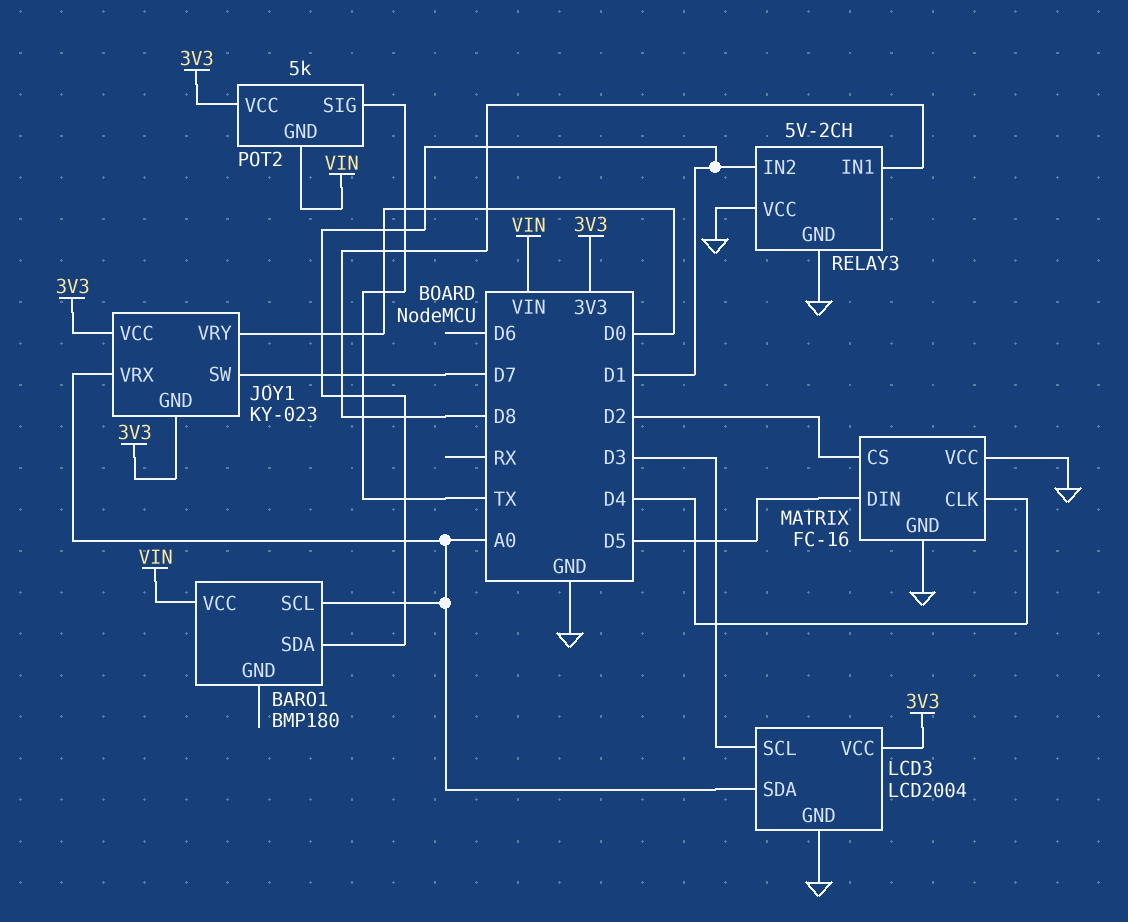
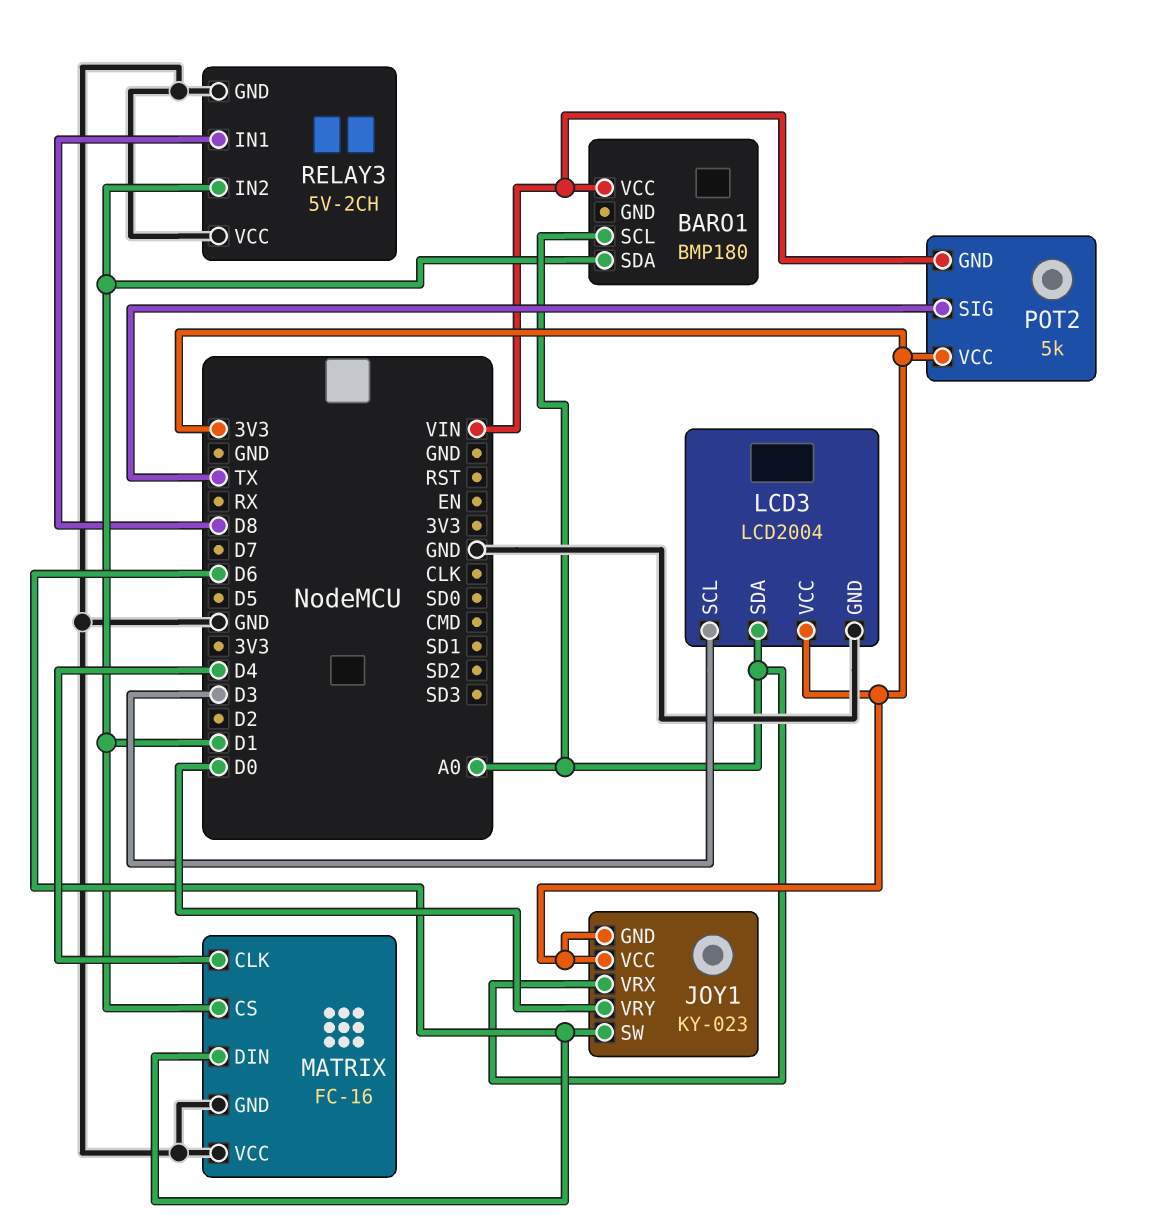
JOY1 pin SW: D7 -> D6
MATRIX pin CS: D2 -> D1
MATRIX pin DIN: D5 -> D6

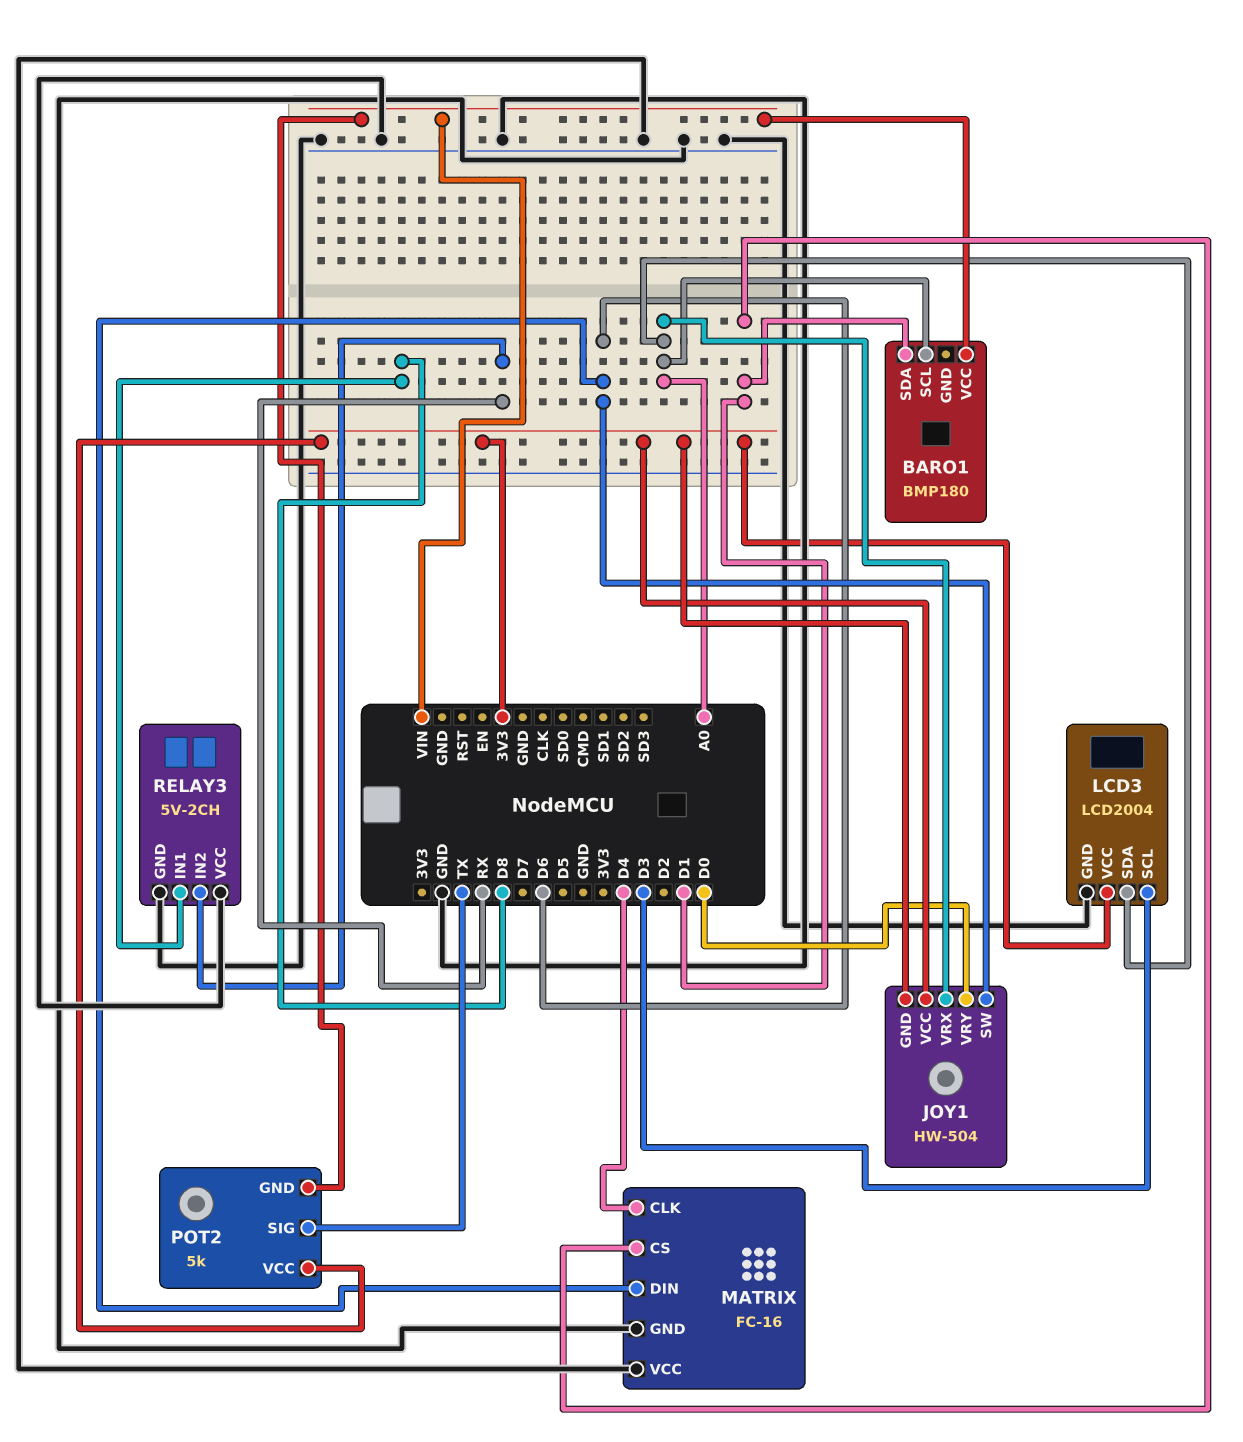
JOY1: KY-023 -> HW-504
RELAY3 pin IN2: D1 -> RX

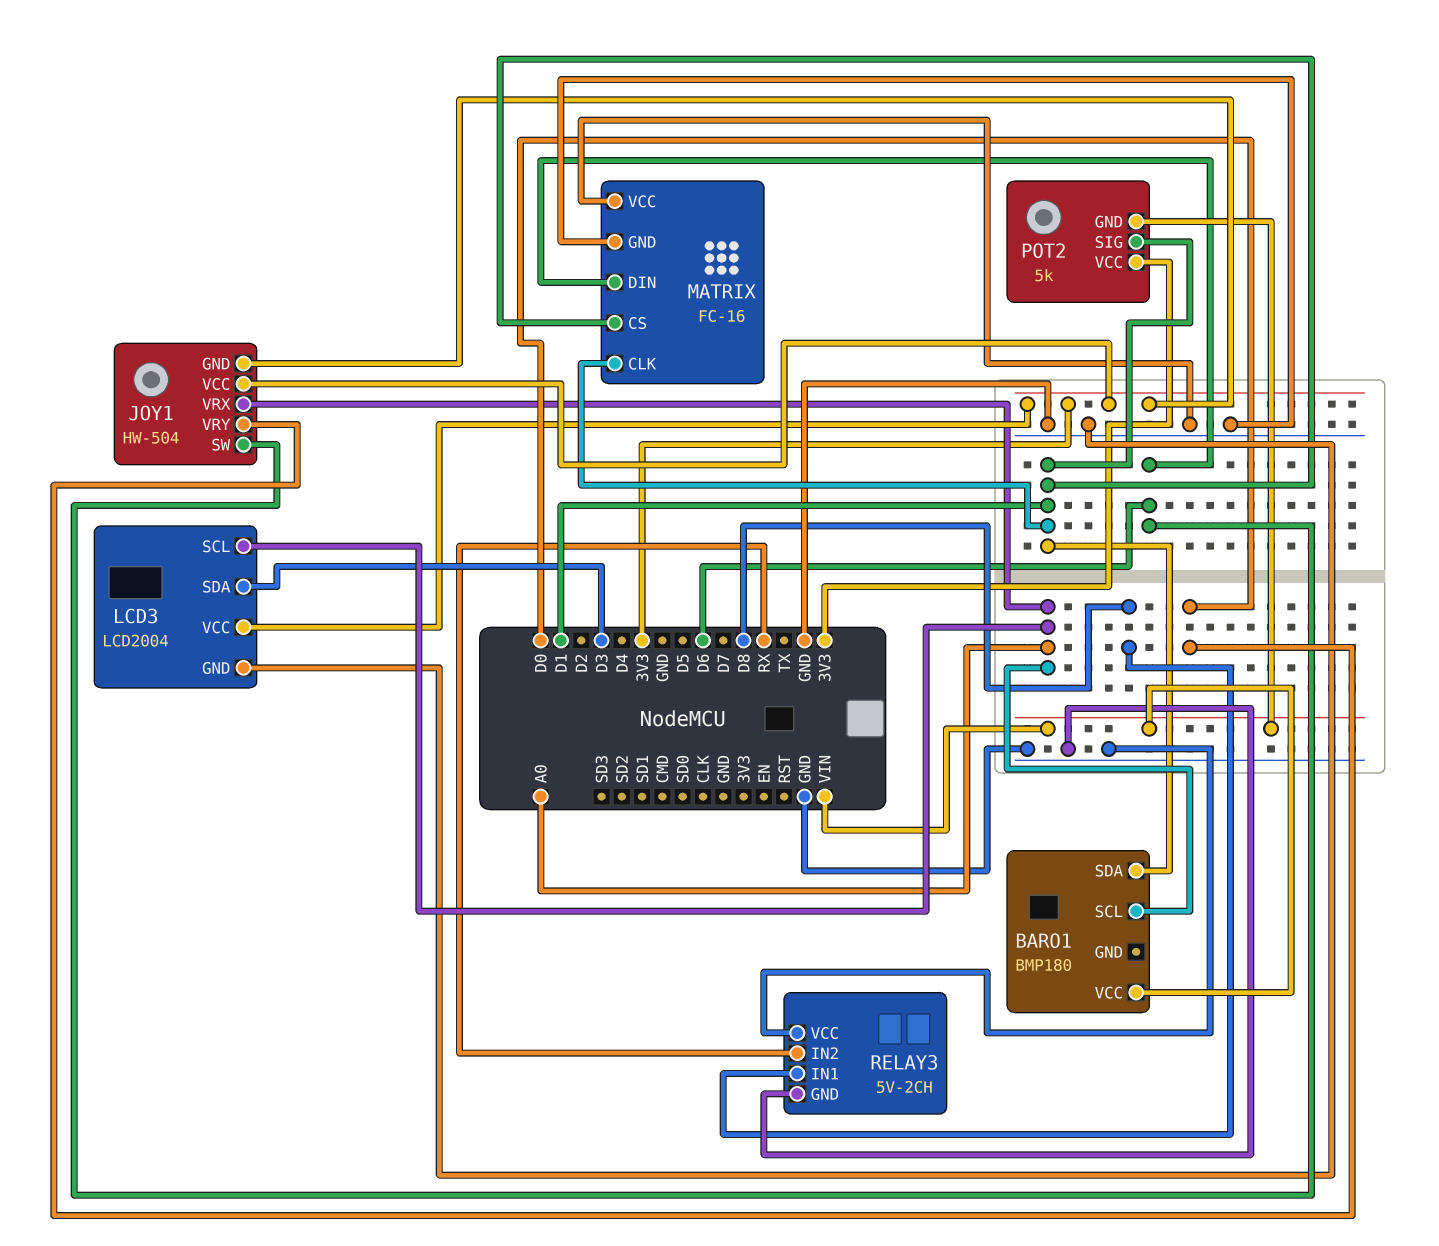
LCD3 pin SCL: D3 -> A0
LCD3 pin SDA: A0 -> D3
MATRIX pin CLK: D4 -> D1
POT2 pin SIG: TX -> D1

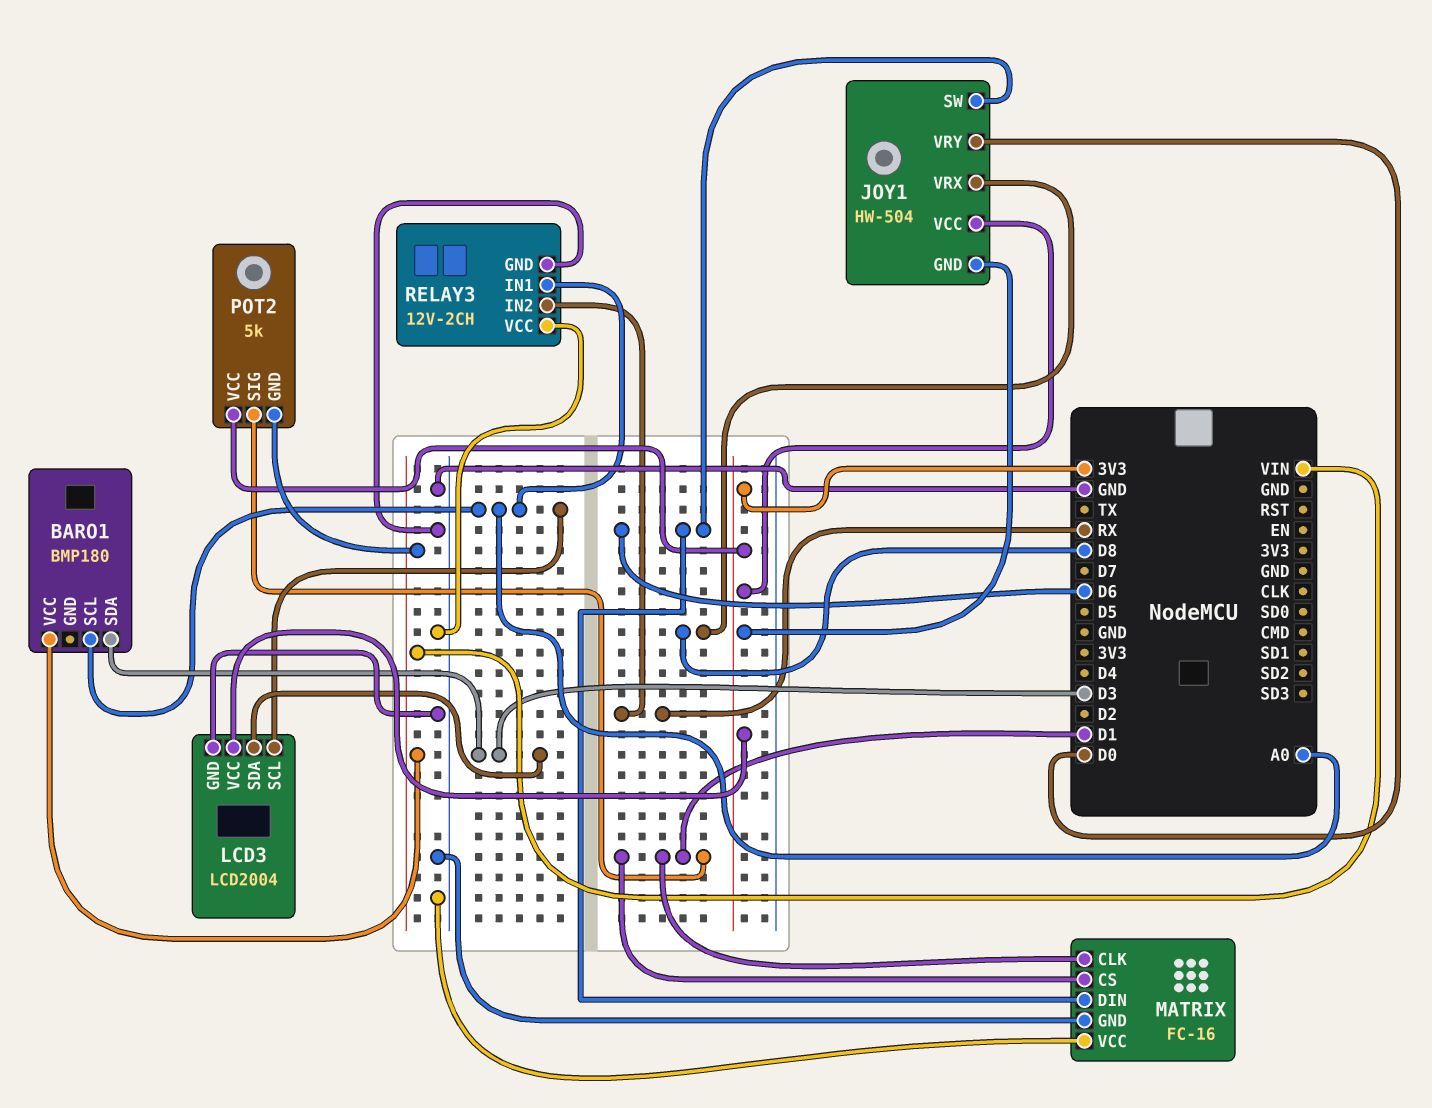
BARO1 pin SDA: D1 -> D3
JOY1 pin VRX: A0 -> D8
RELAY3: 5V-2CH -> 12V-2CH
RELAY3 pin IN1: D8 -> A0

